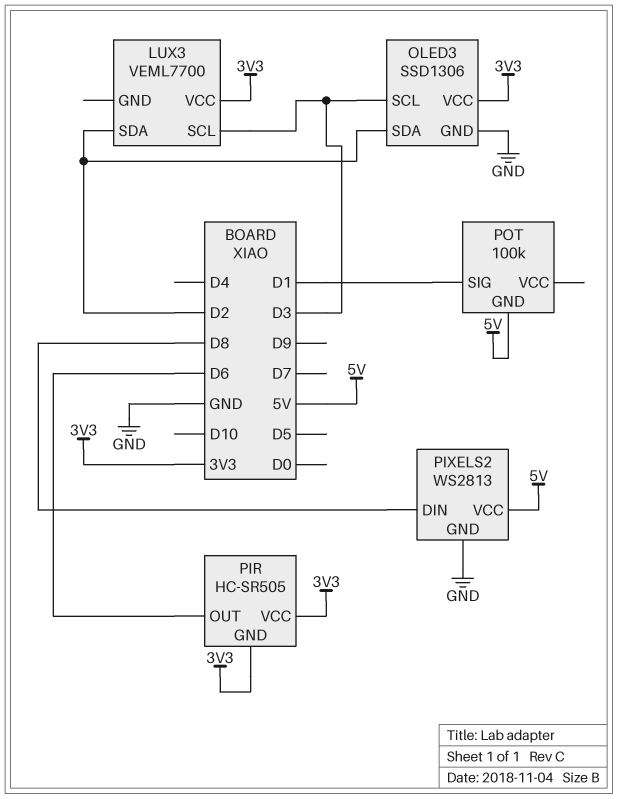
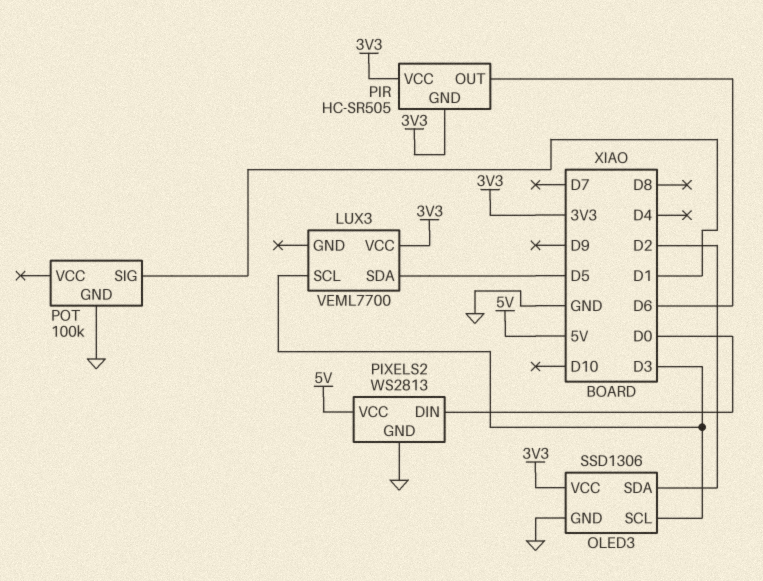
LUX3 pin SDA: D2 -> D5
PIXELS2 pin DIN: D8 -> D0
POT pin GND: 5V -> GND

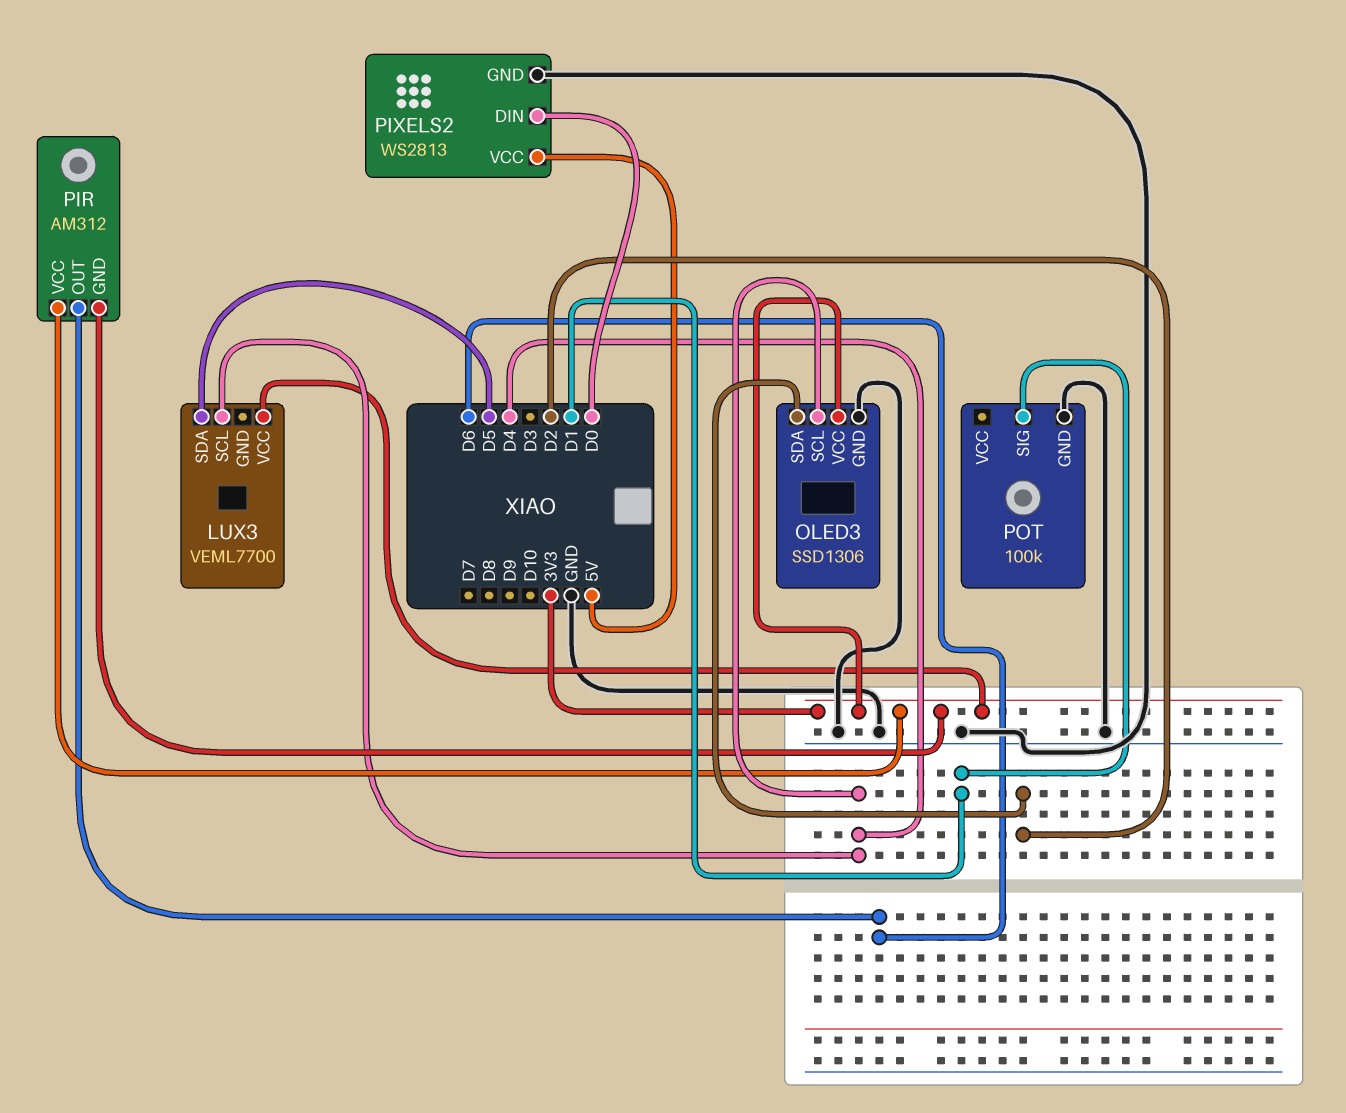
LUX3 pin SCL: D3 -> D4
OLED3 pin SCL: D3 -> D4
PIR: HC-SR505 -> AM312

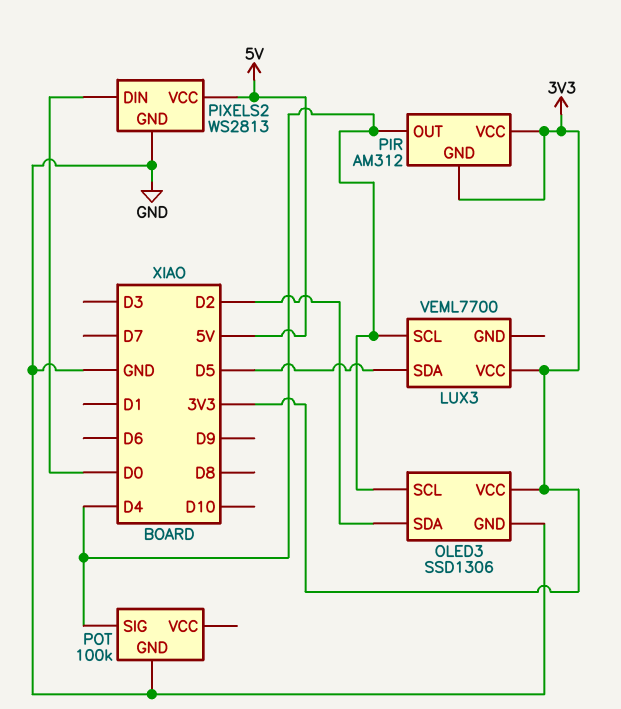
PIR pin OUT: D6 -> D4
POT pin SIG: D1 -> D4

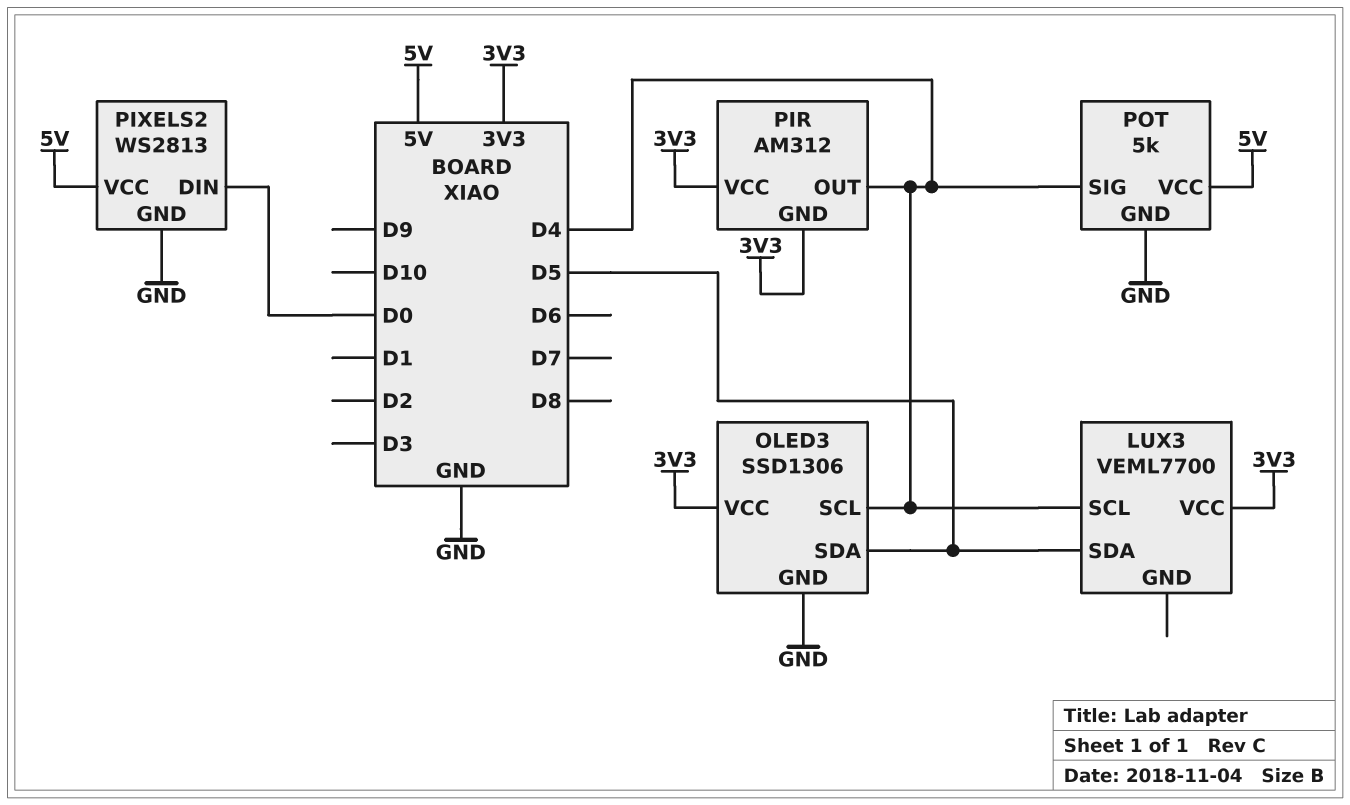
OLED3 pin SDA: D2 -> D5
POT: 100k -> 5k
POT pin VCC: none -> 5V

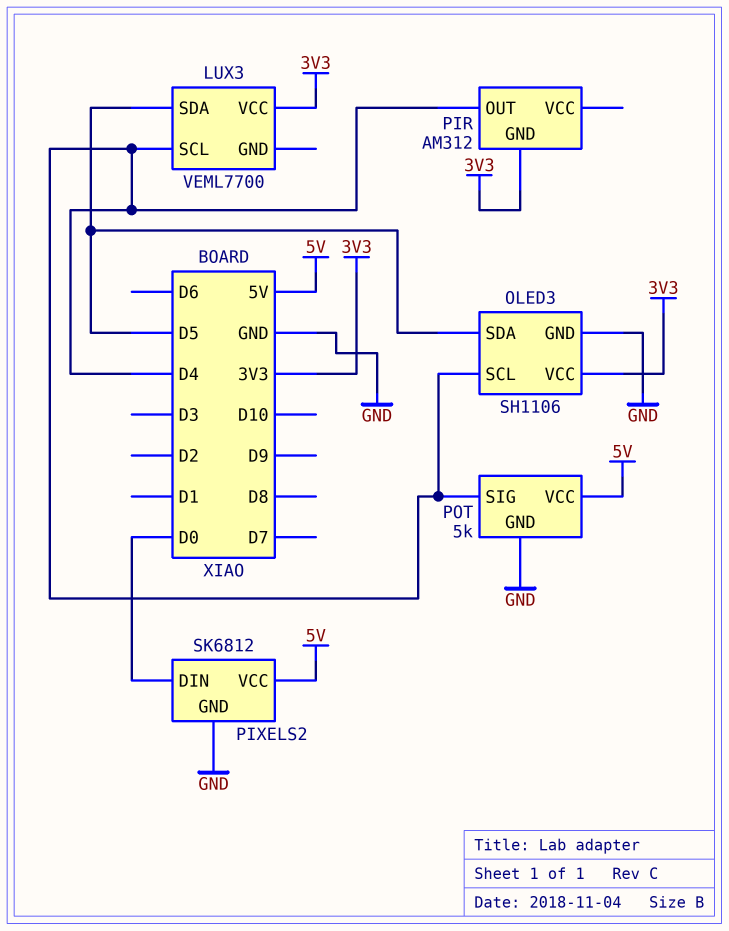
OLED3: SSD1306 -> SH1106
PIR pin VCC: 3V3 -> none
PIXELS2: WS2813 -> SK6812

